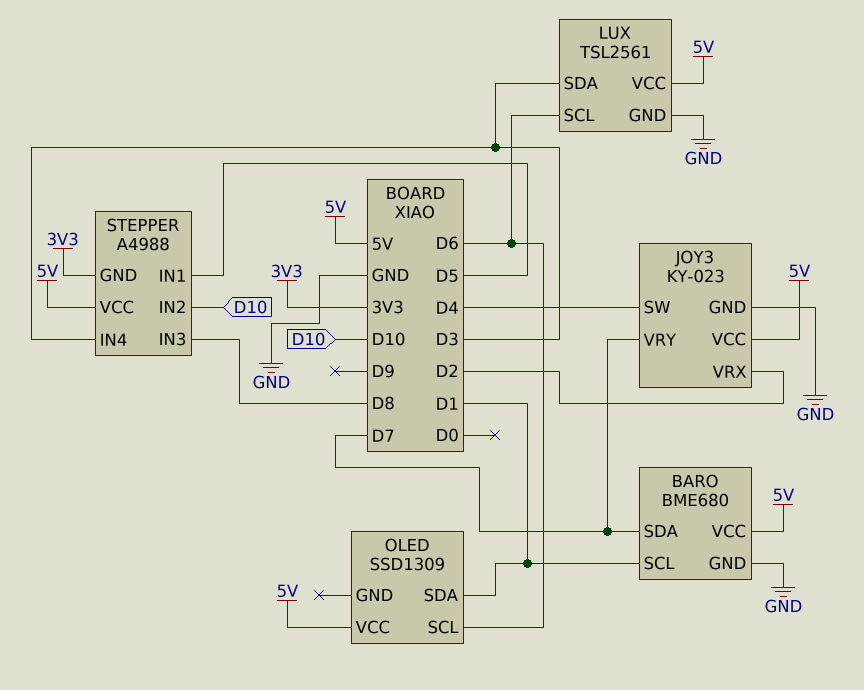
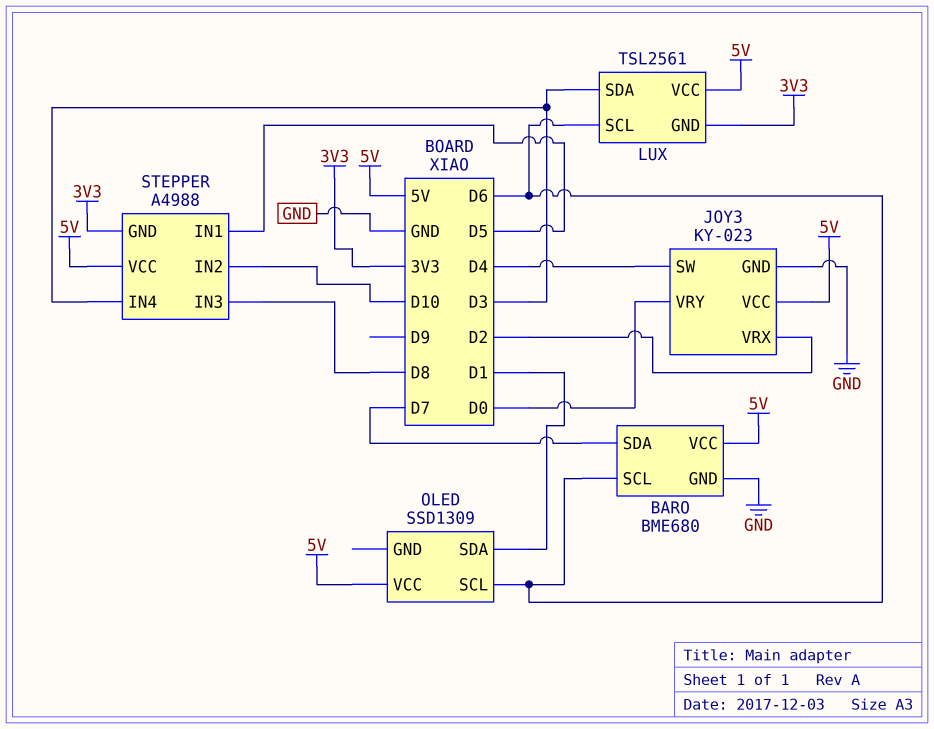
BARO pin SCL: D1 -> D6
JOY3 pin VRY: D7 -> D0
LUX pin GND: GND -> 3V3

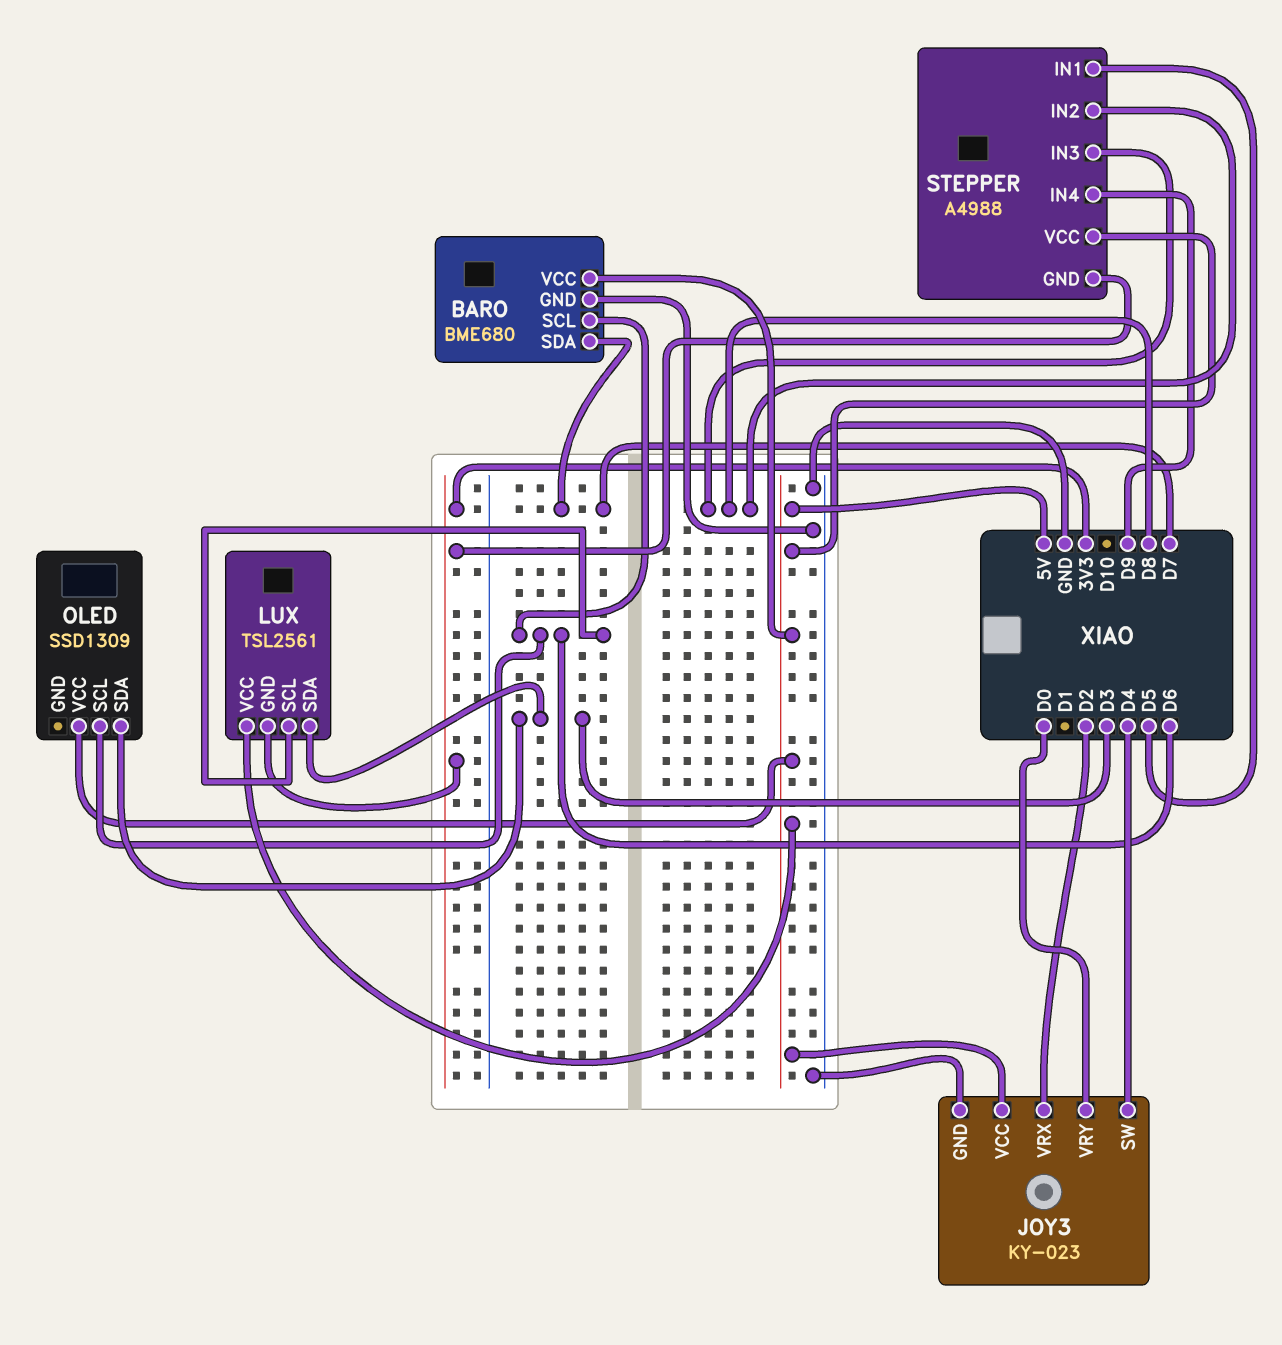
OLED pin SDA: D1 -> D3
STEPPER pin IN2: D10 -> D8
STEPPER pin IN4: D3 -> D9

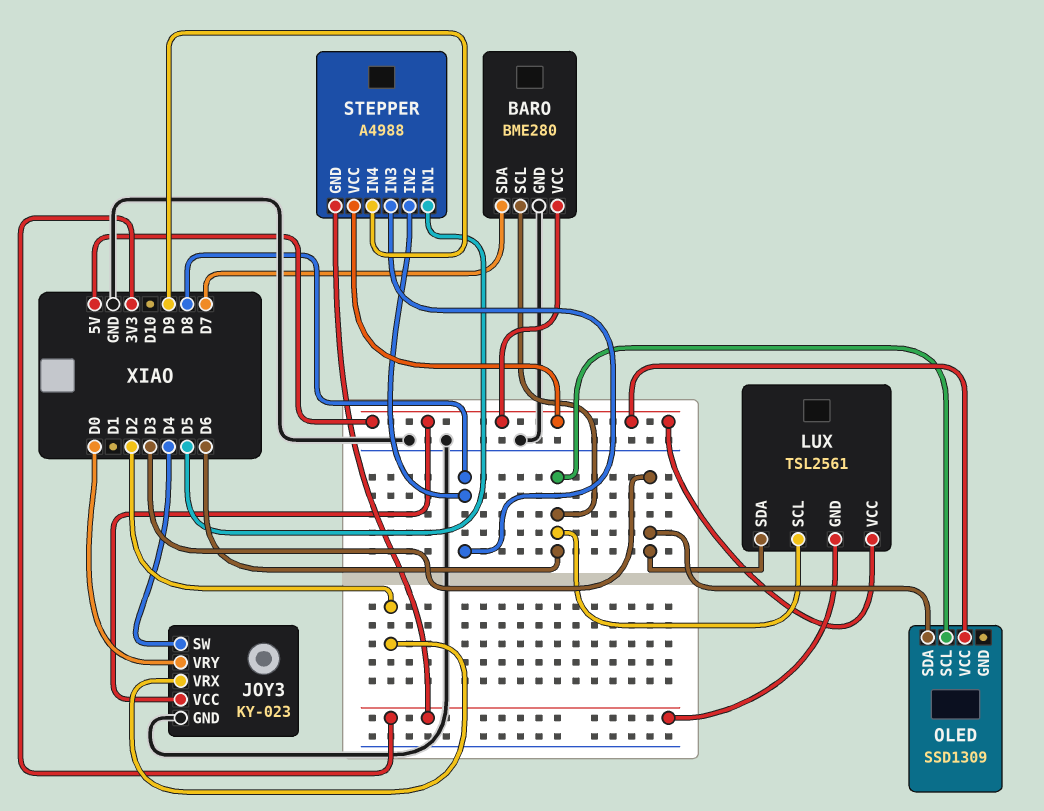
BARO: BME680 -> BME280

